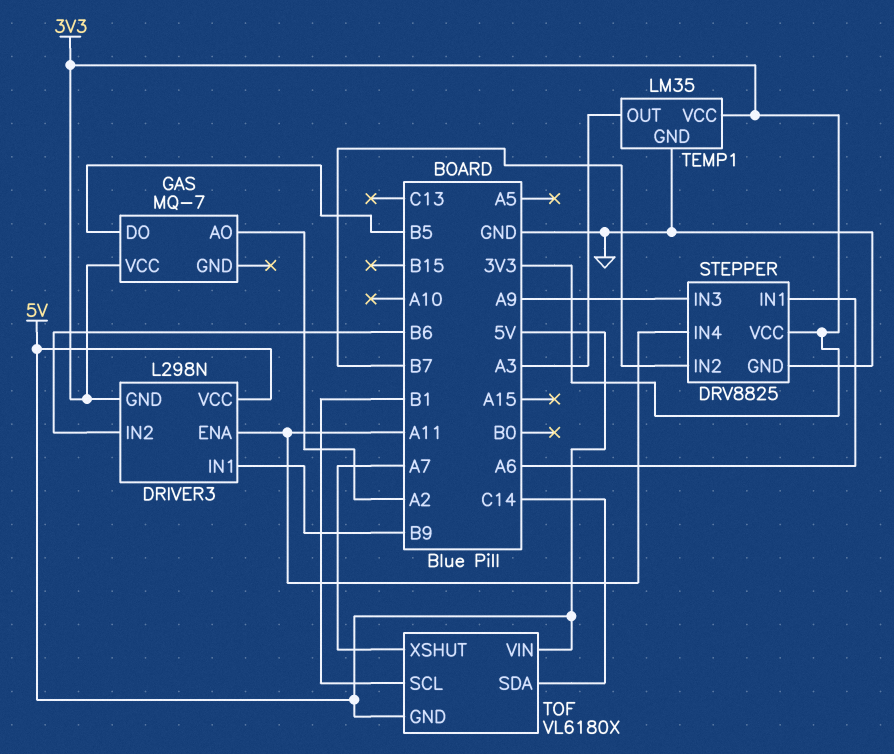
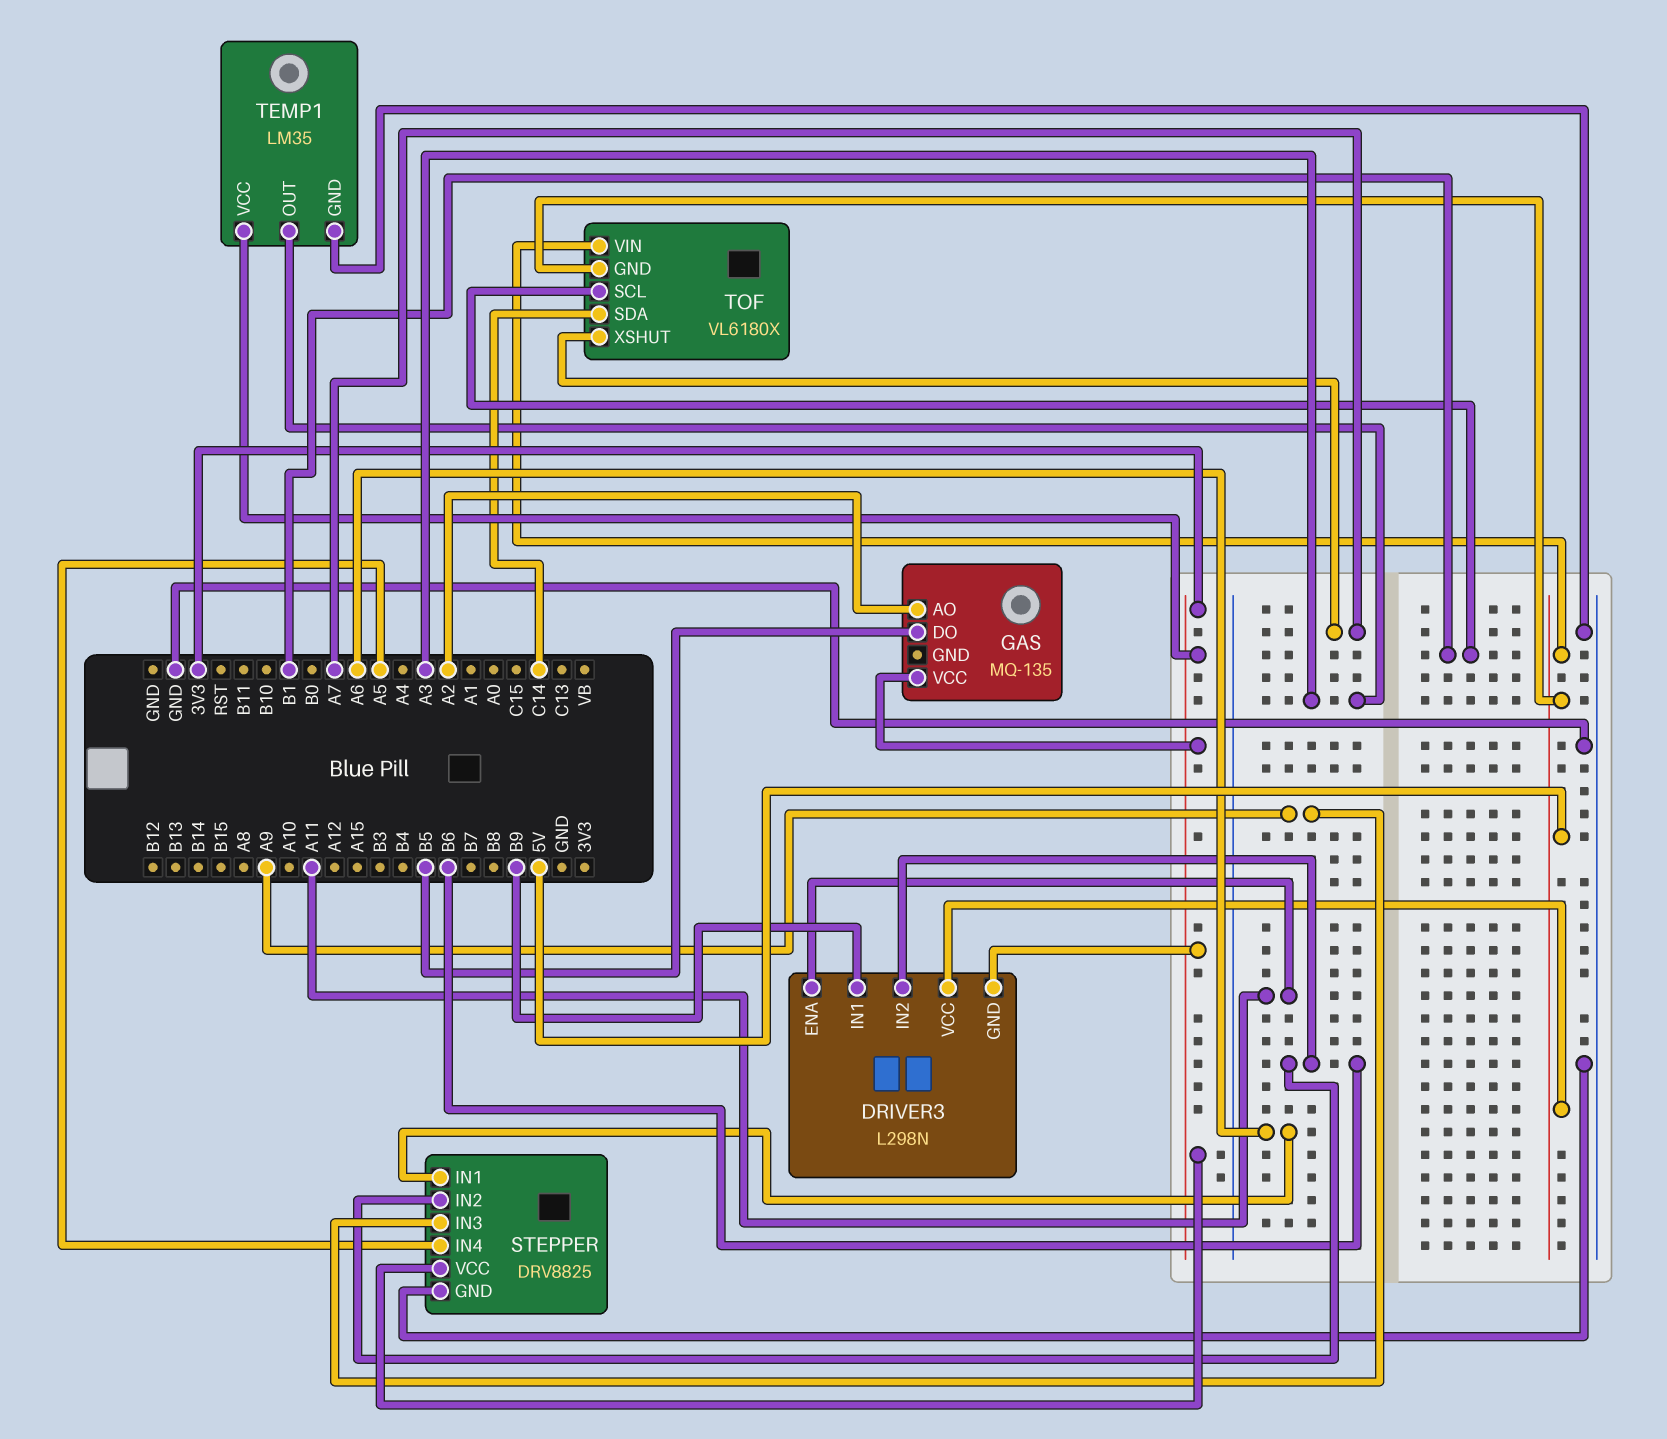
GAS: MQ-7 -> MQ-135
STEPPER pin IN2: B7 -> B6
STEPPER pin IN4: A11 -> A5

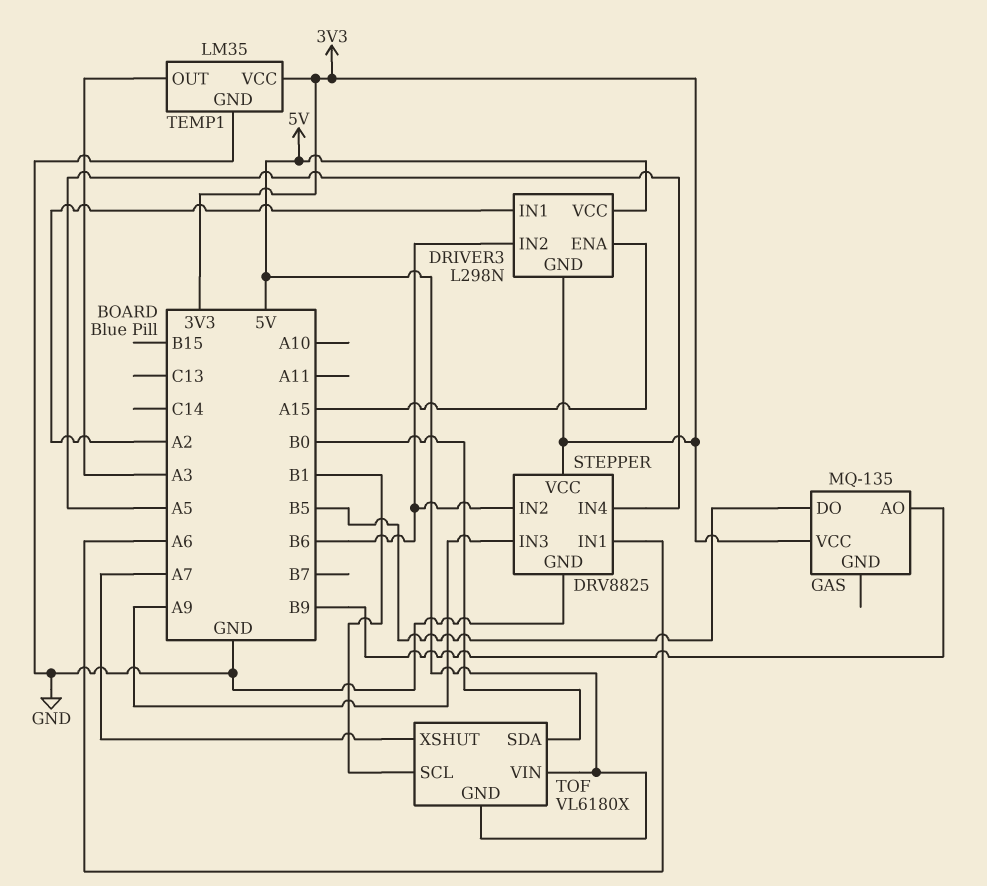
DRIVER3 pin ENA: A11 -> A15
DRIVER3 pin IN1: B9 -> A2
GAS pin AO: A2 -> B9
TOF pin SDA: C14 -> B0

